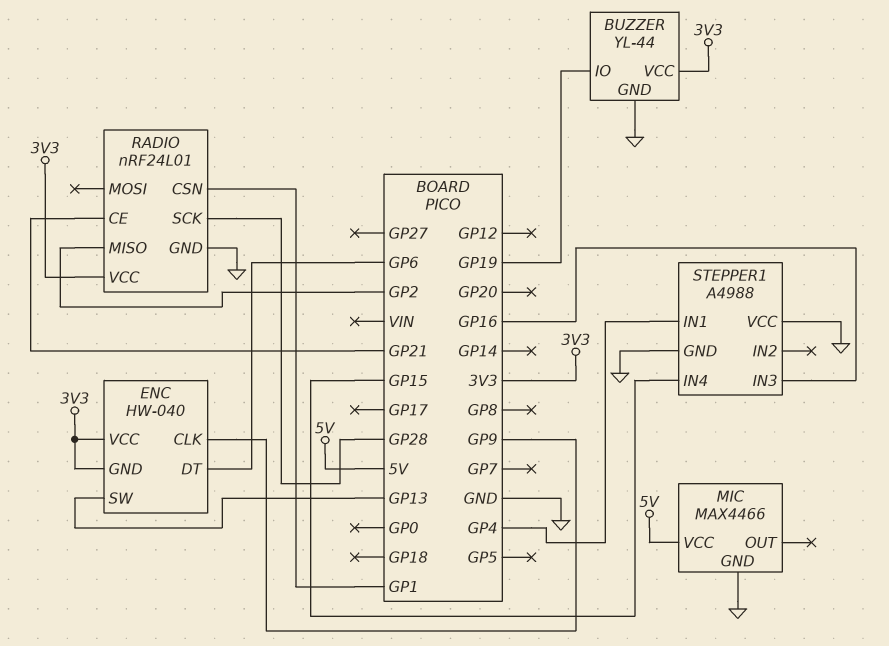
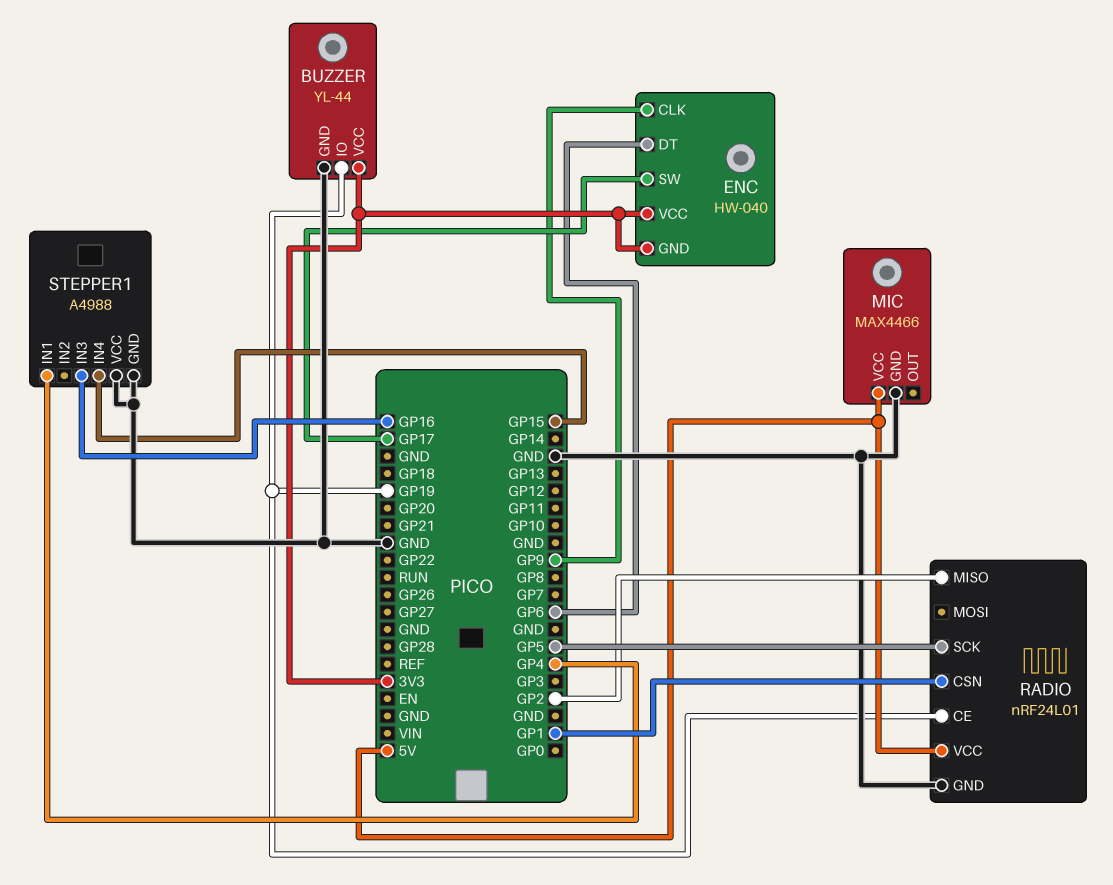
ENC pin SW: GP13 -> GP17
RADIO pin CE: GP21 -> GP19
RADIO pin SCK: GP28 -> GP5
RADIO pin VCC: 3V3 -> 5V

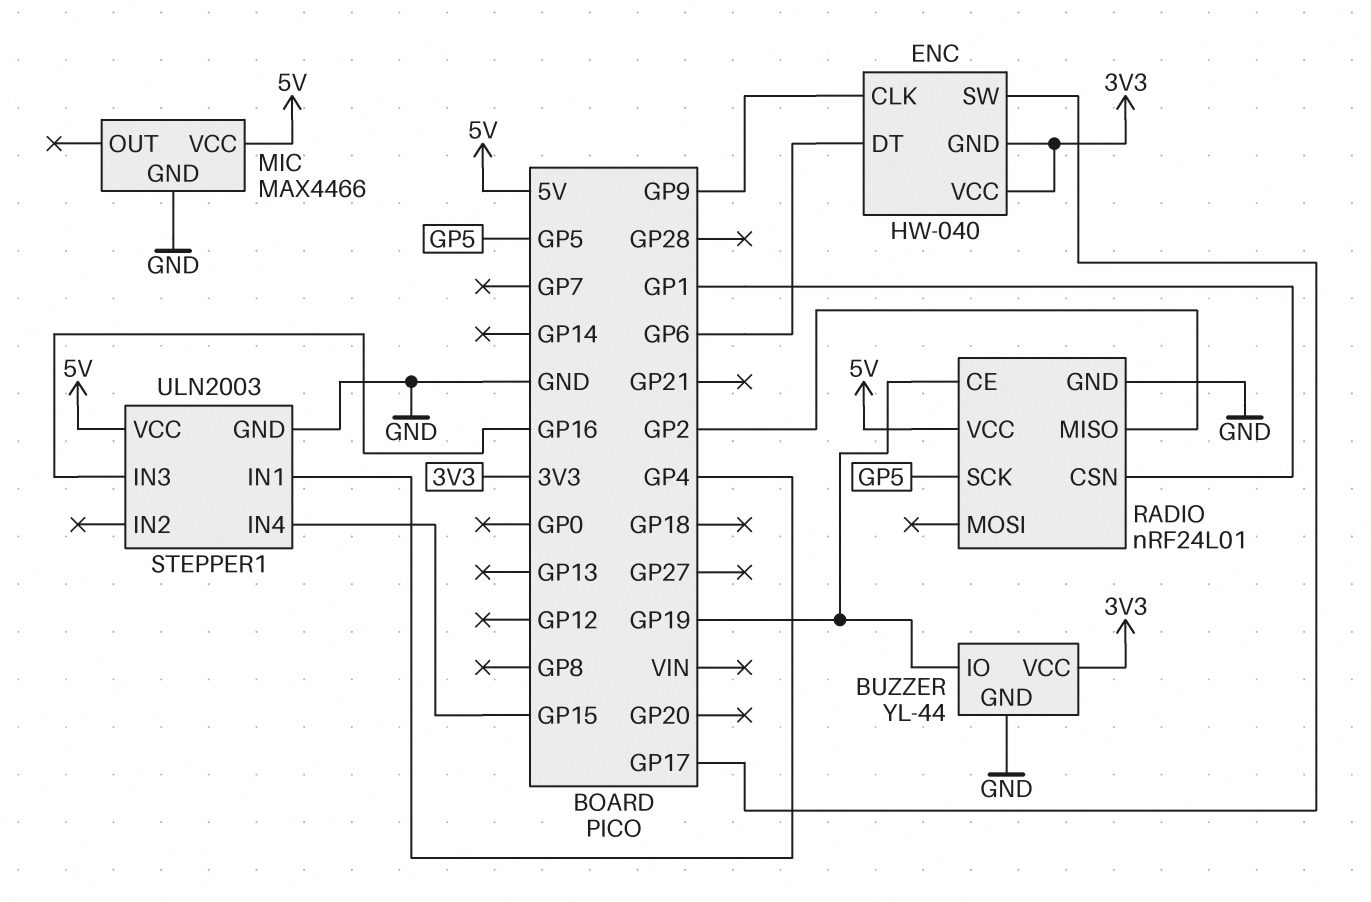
STEPPER1: A4988 -> ULN2003
STEPPER1 pin VCC: GND -> 5V

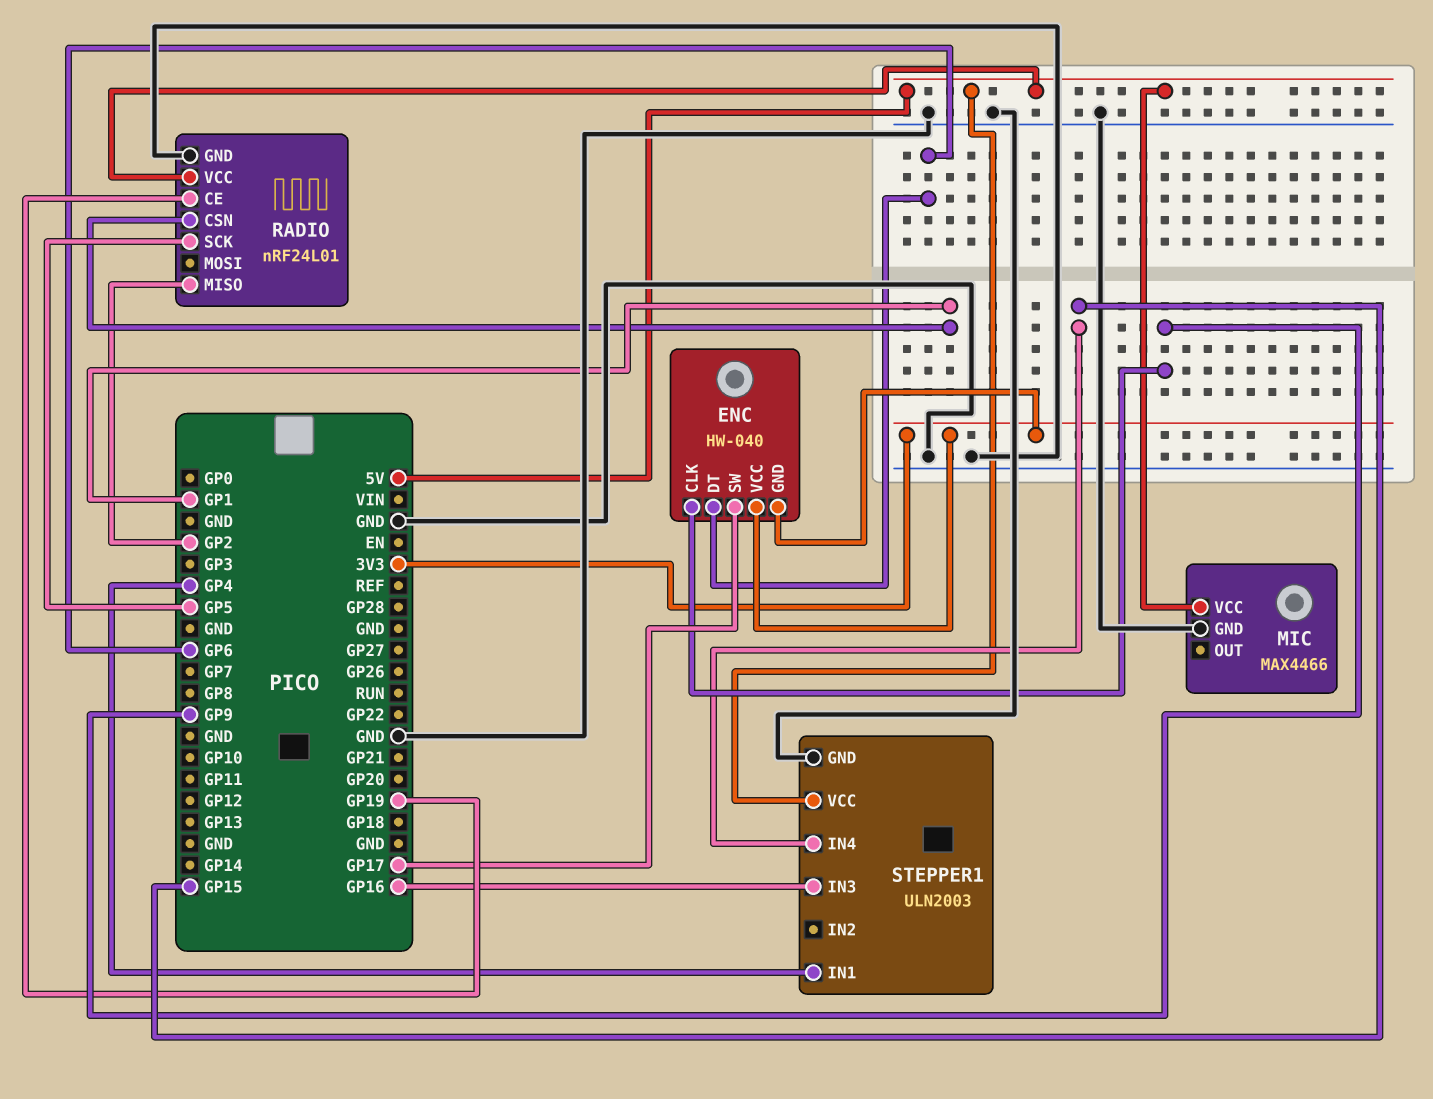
BUZZER: YL-44 -> none
BUZZER pin GND: GND -> none
BUZZER pin IO: GP19 -> none
BUZZER pin VCC: 3V3 -> none

